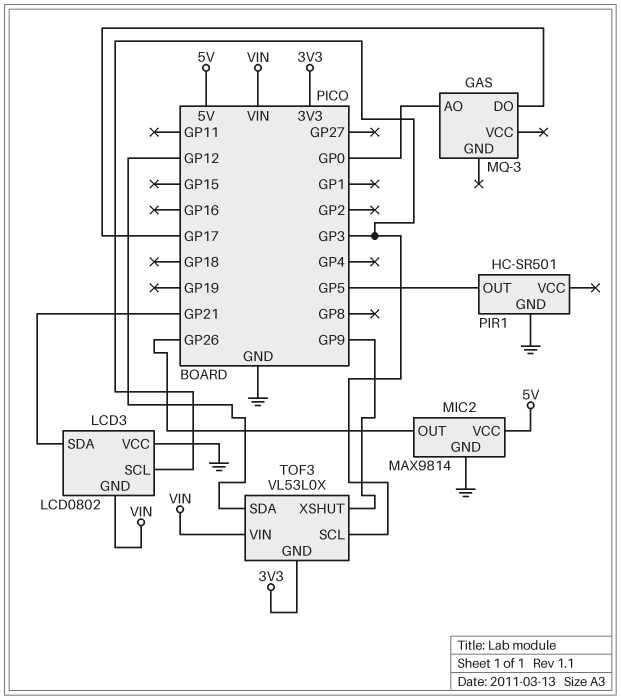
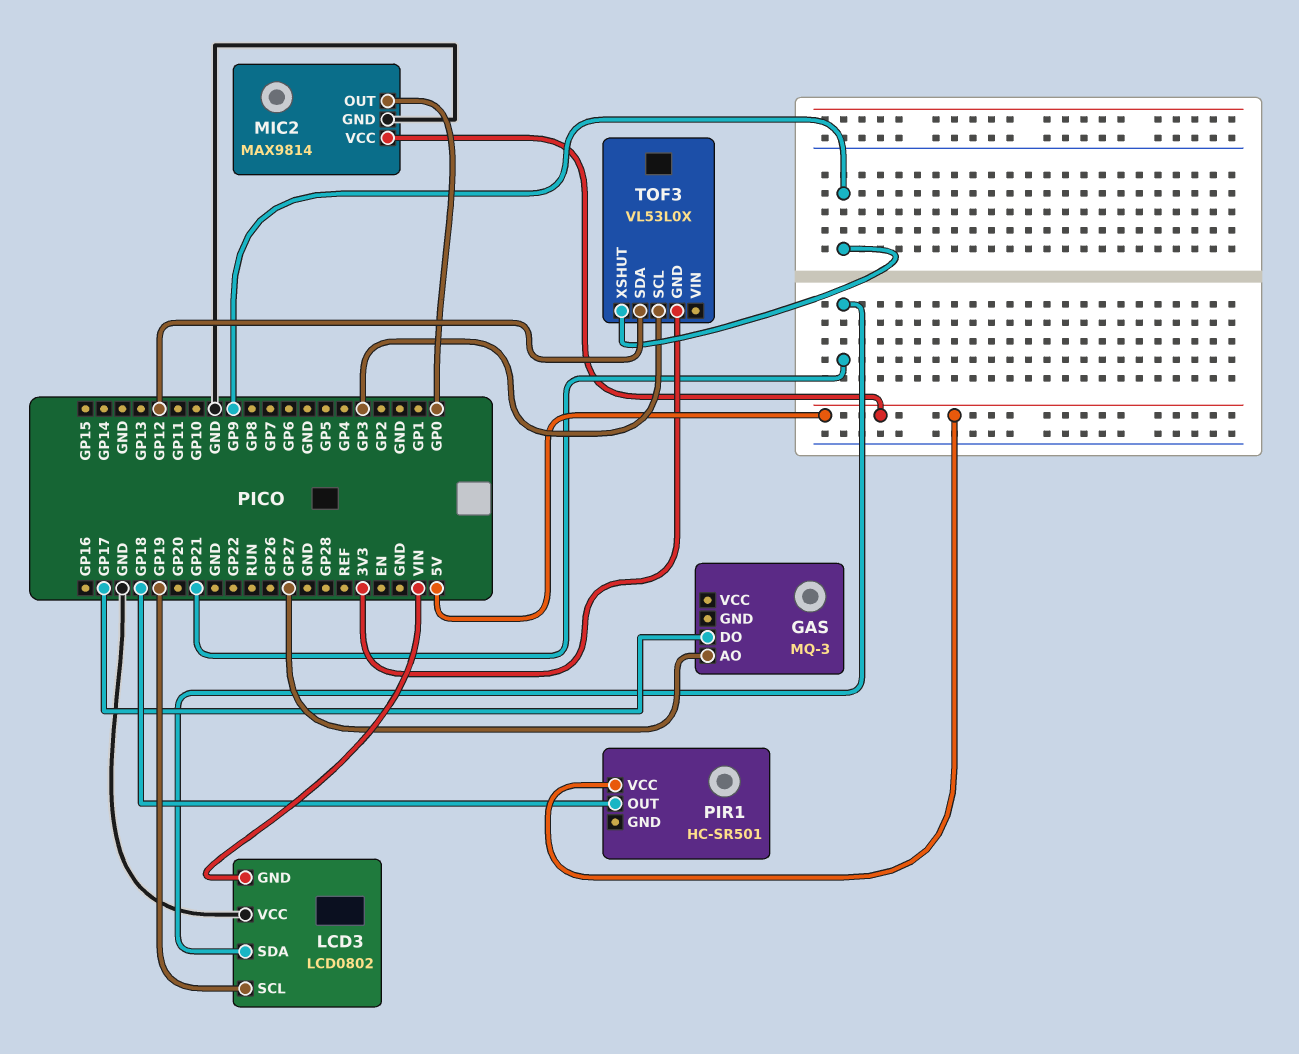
GAS pin AO: GP0 -> GP27
LCD3 pin SCL: GP3 -> GP19
MIC2 pin OUT: GP26 -> GP0
PIR1 pin GND: GND -> none
PIR1 pin OUT: GP5 -> GP18
PIR1 pin VCC: none -> 5V
TOF3 pin VIN: VIN -> none

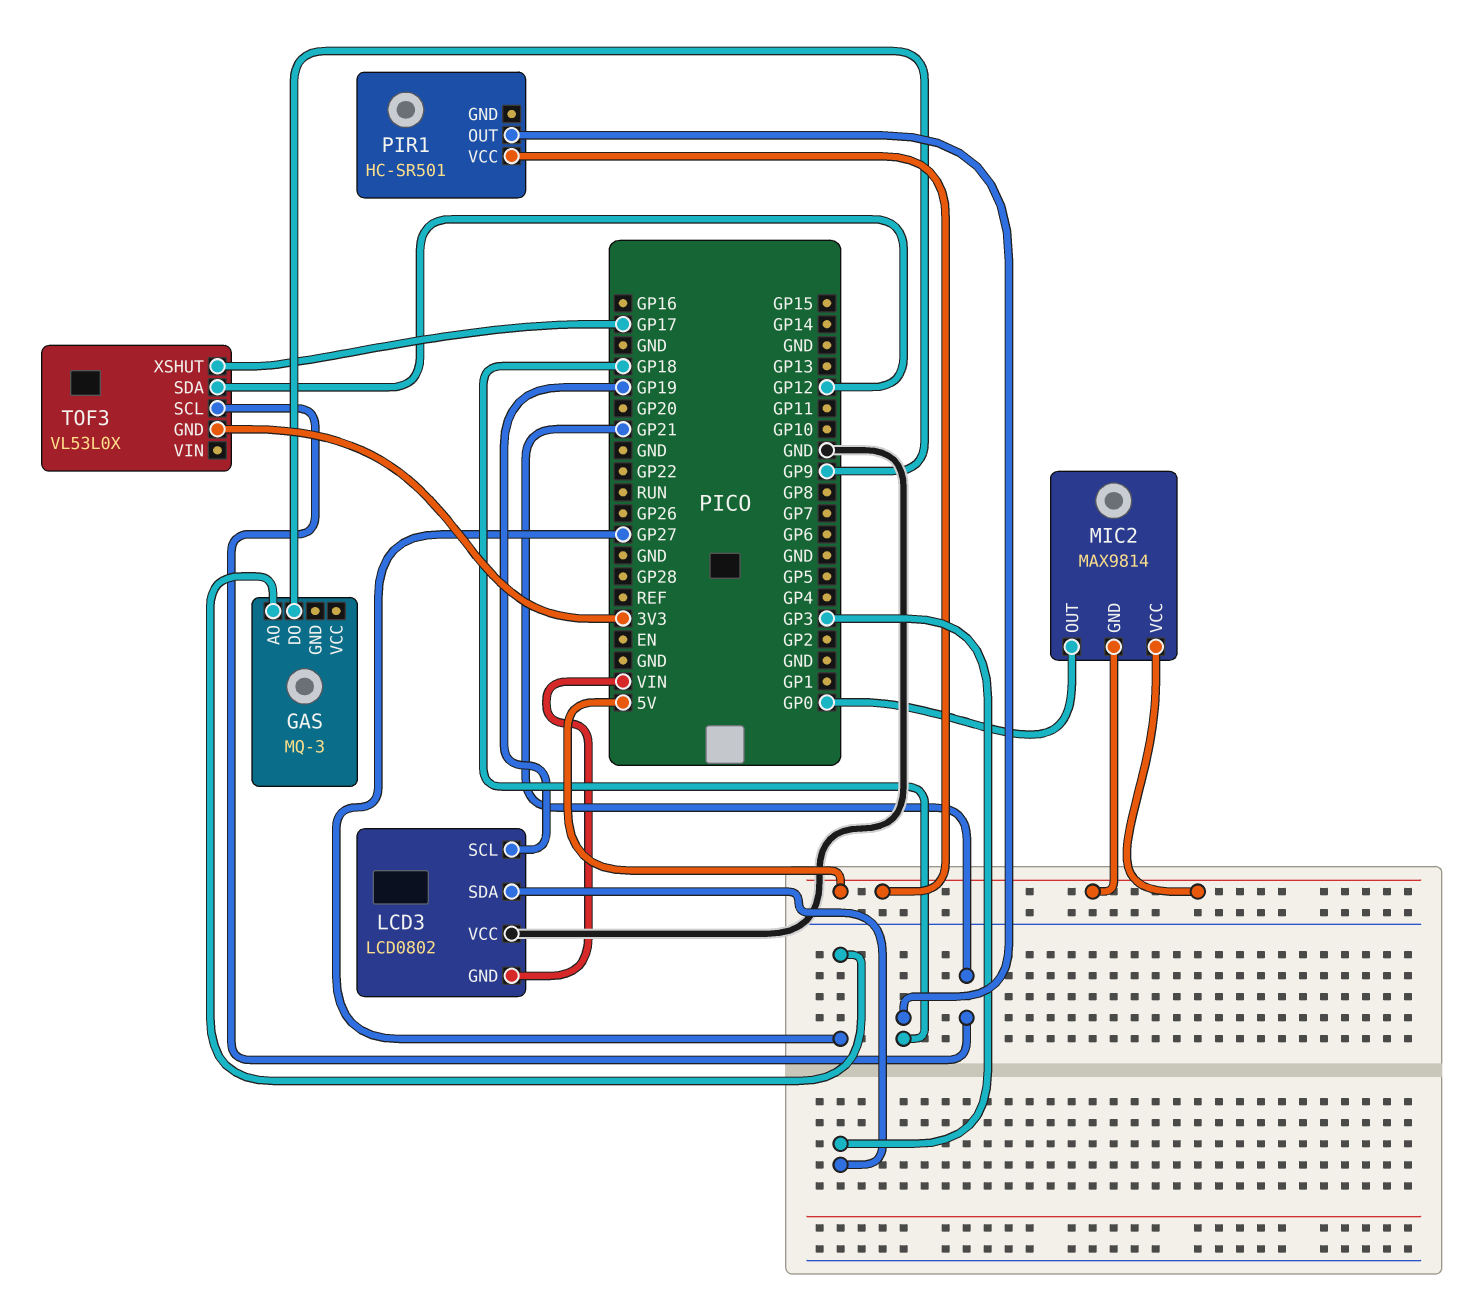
GAS pin DO: GP17 -> GP9
LCD3 pin SDA: GP21 -> GP3
MIC2 pin GND: GND -> 5V
TOF3 pin SCL: GP3 -> GP21
TOF3 pin XSHUT: GP9 -> GP17

